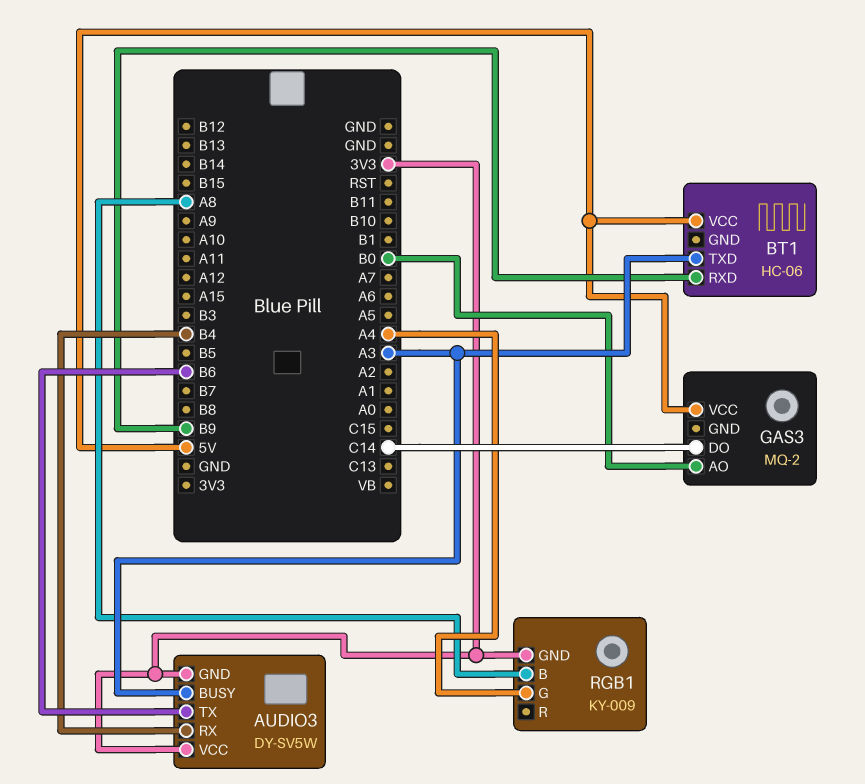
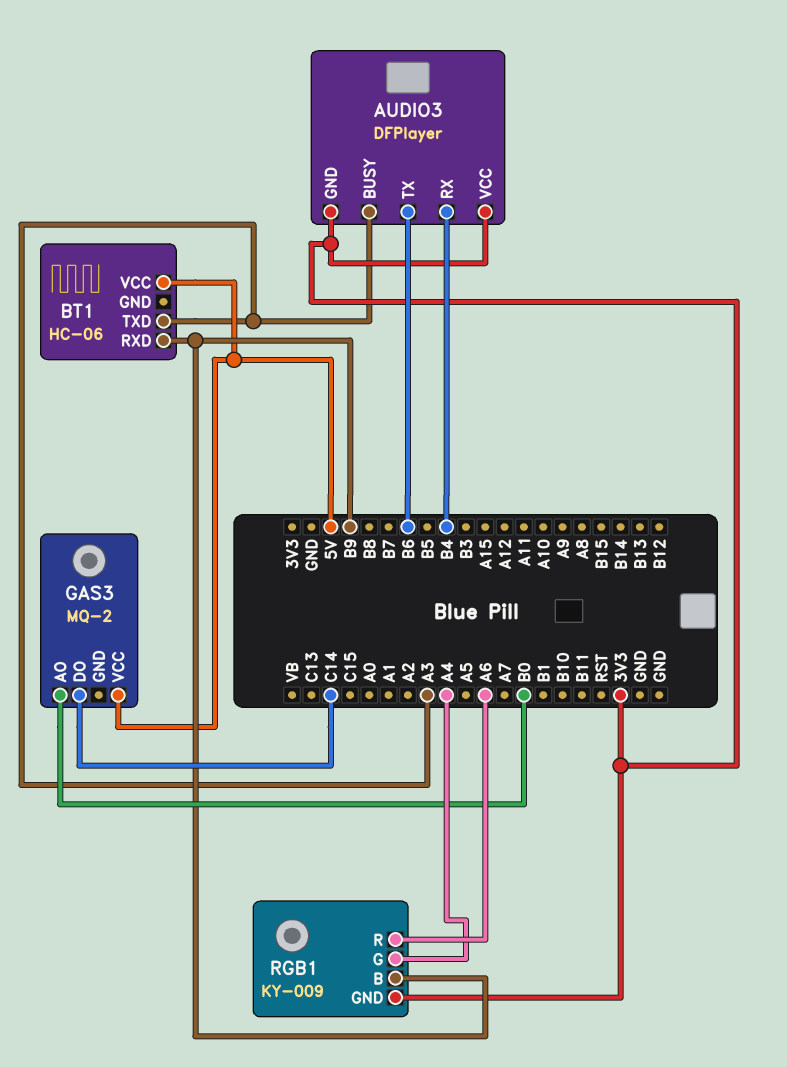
AUDIO3: DY-SV5W -> DFPlayer
RGB1 pin B: A8 -> B9
RGB1 pin R: none -> A6

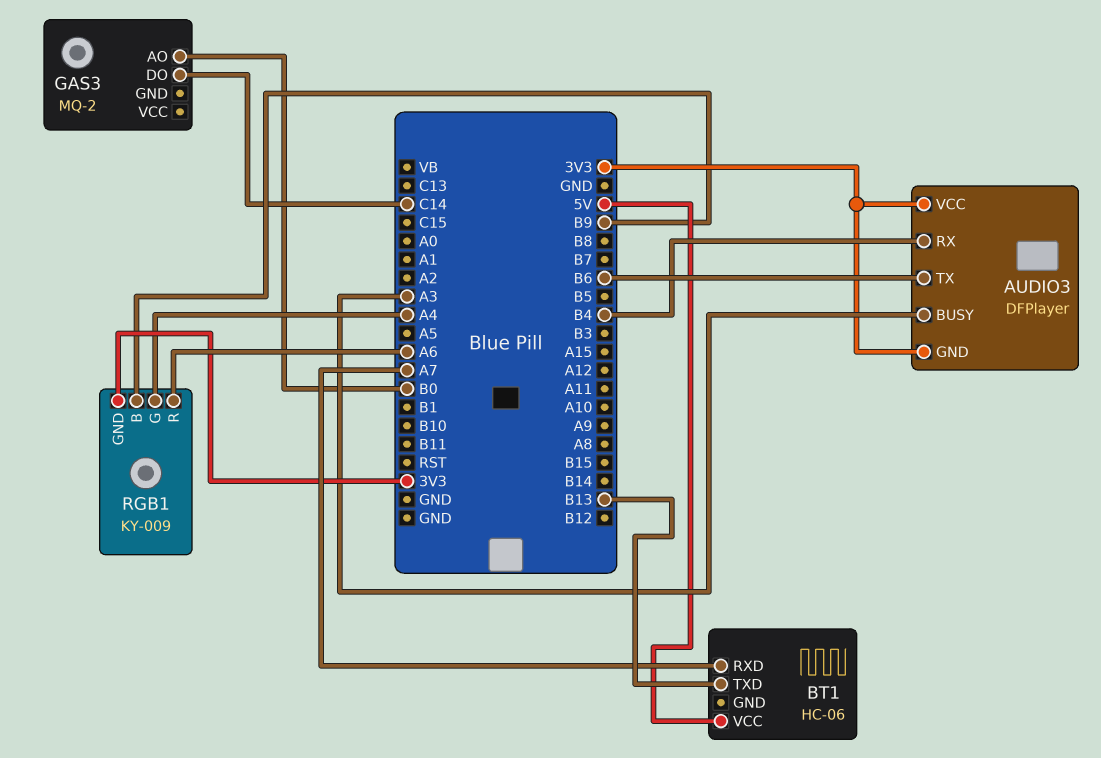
BT1 pin RXD: B9 -> A7
BT1 pin TXD: A3 -> B13
GAS3 pin VCC: 5V -> none

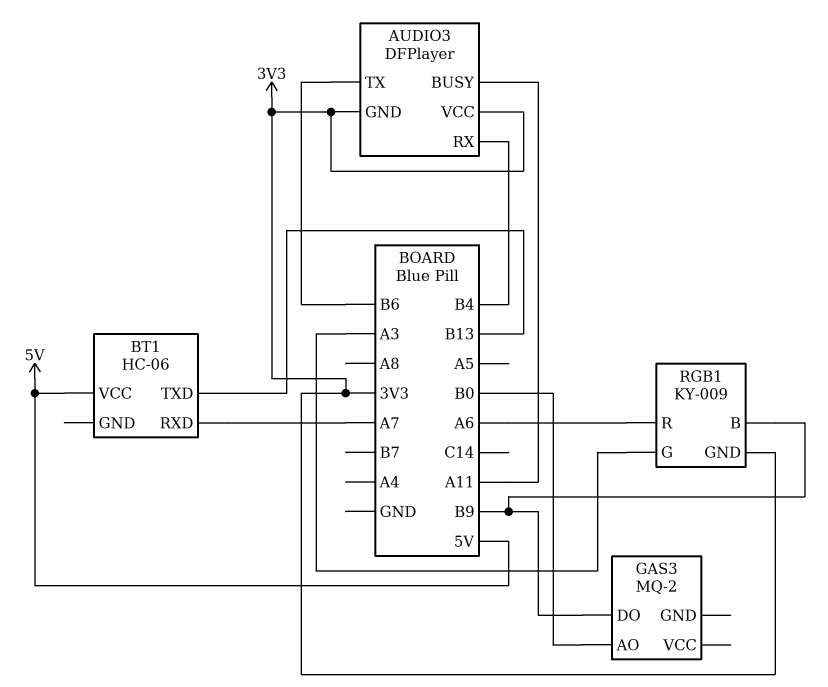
AUDIO3 pin BUSY: A3 -> A11
GAS3 pin DO: C14 -> B9
RGB1 pin G: A4 -> A3

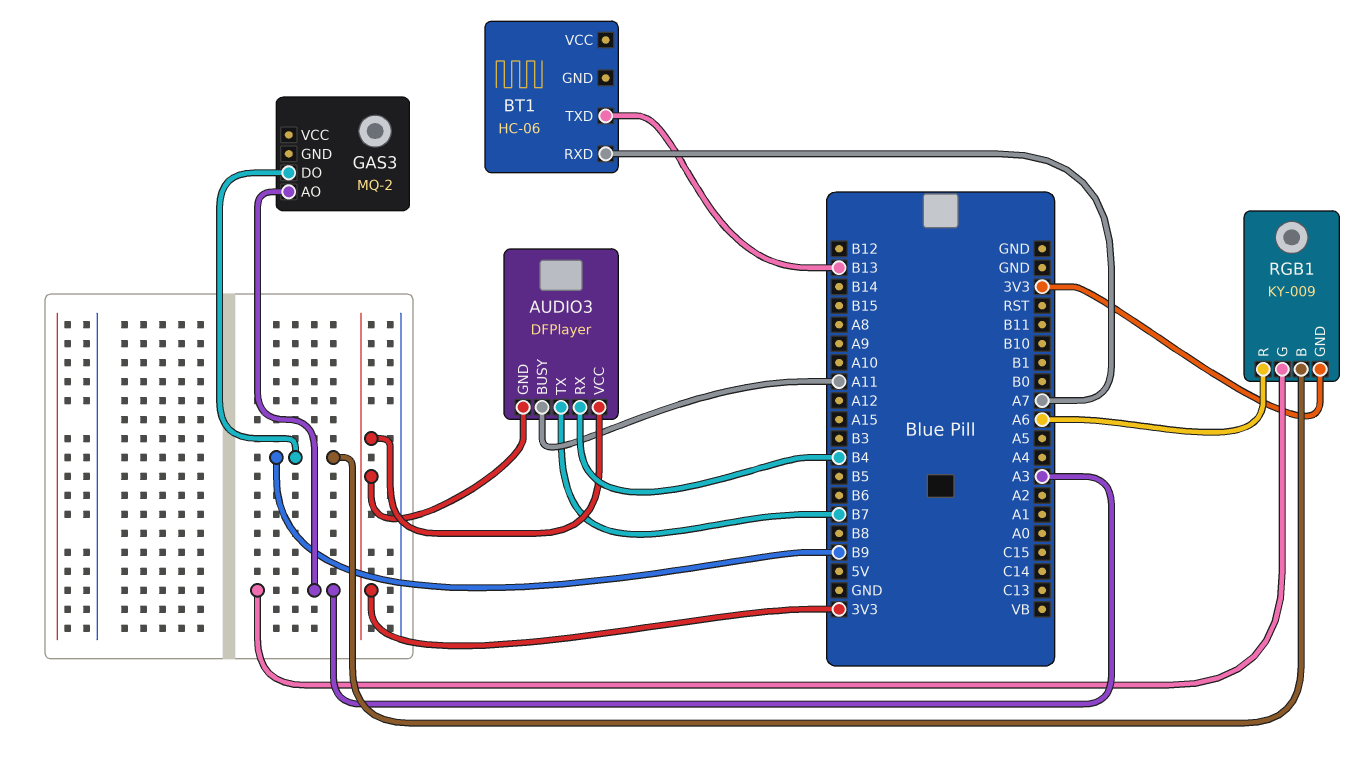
AUDIO3 pin TX: B6 -> B7
BT1 pin VCC: 5V -> none
GAS3 pin AO: B0 -> A3

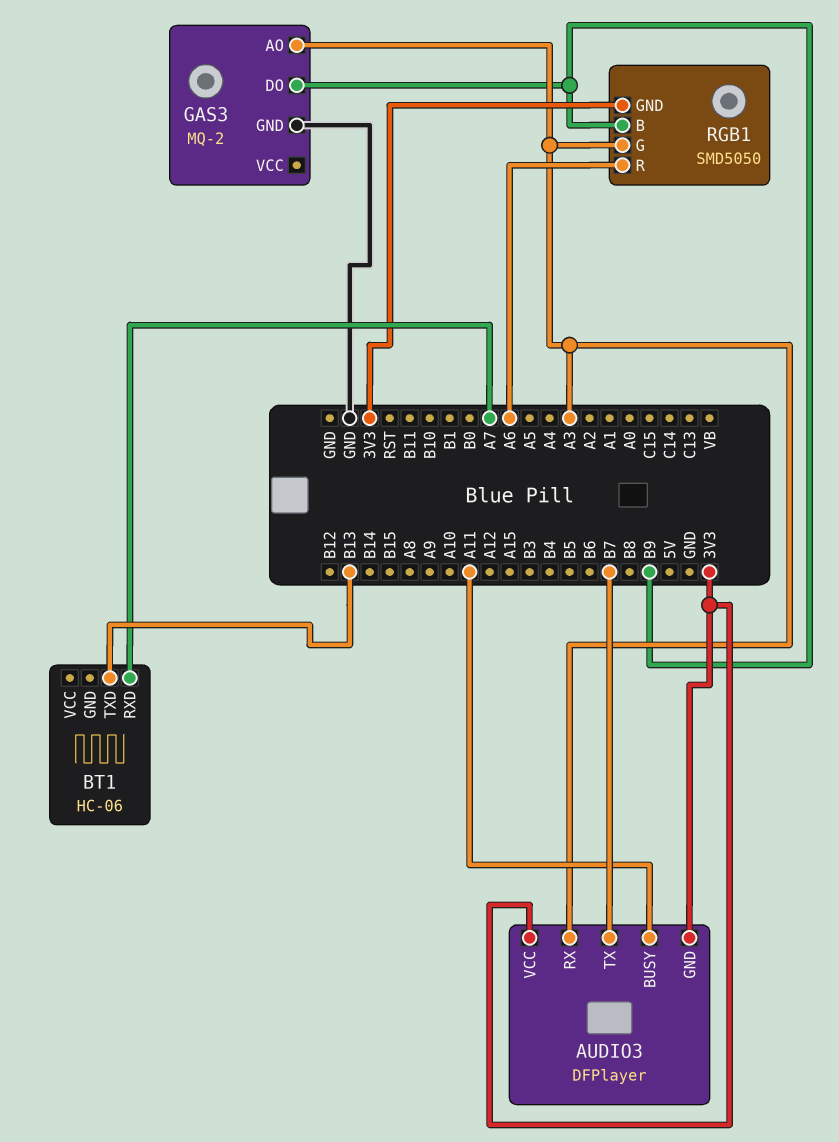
AUDIO3 pin RX: B4 -> A3
GAS3 pin GND: none -> GND
RGB1: KY-009 -> SMD5050

